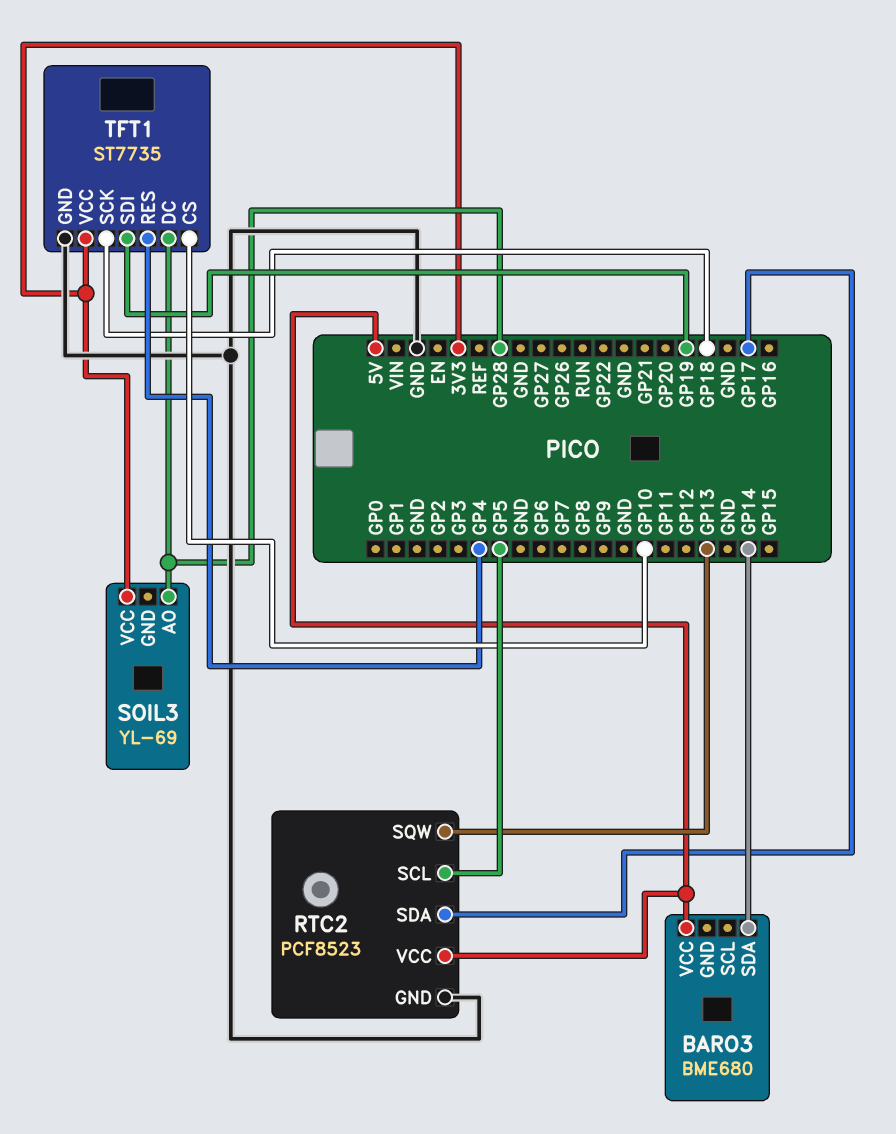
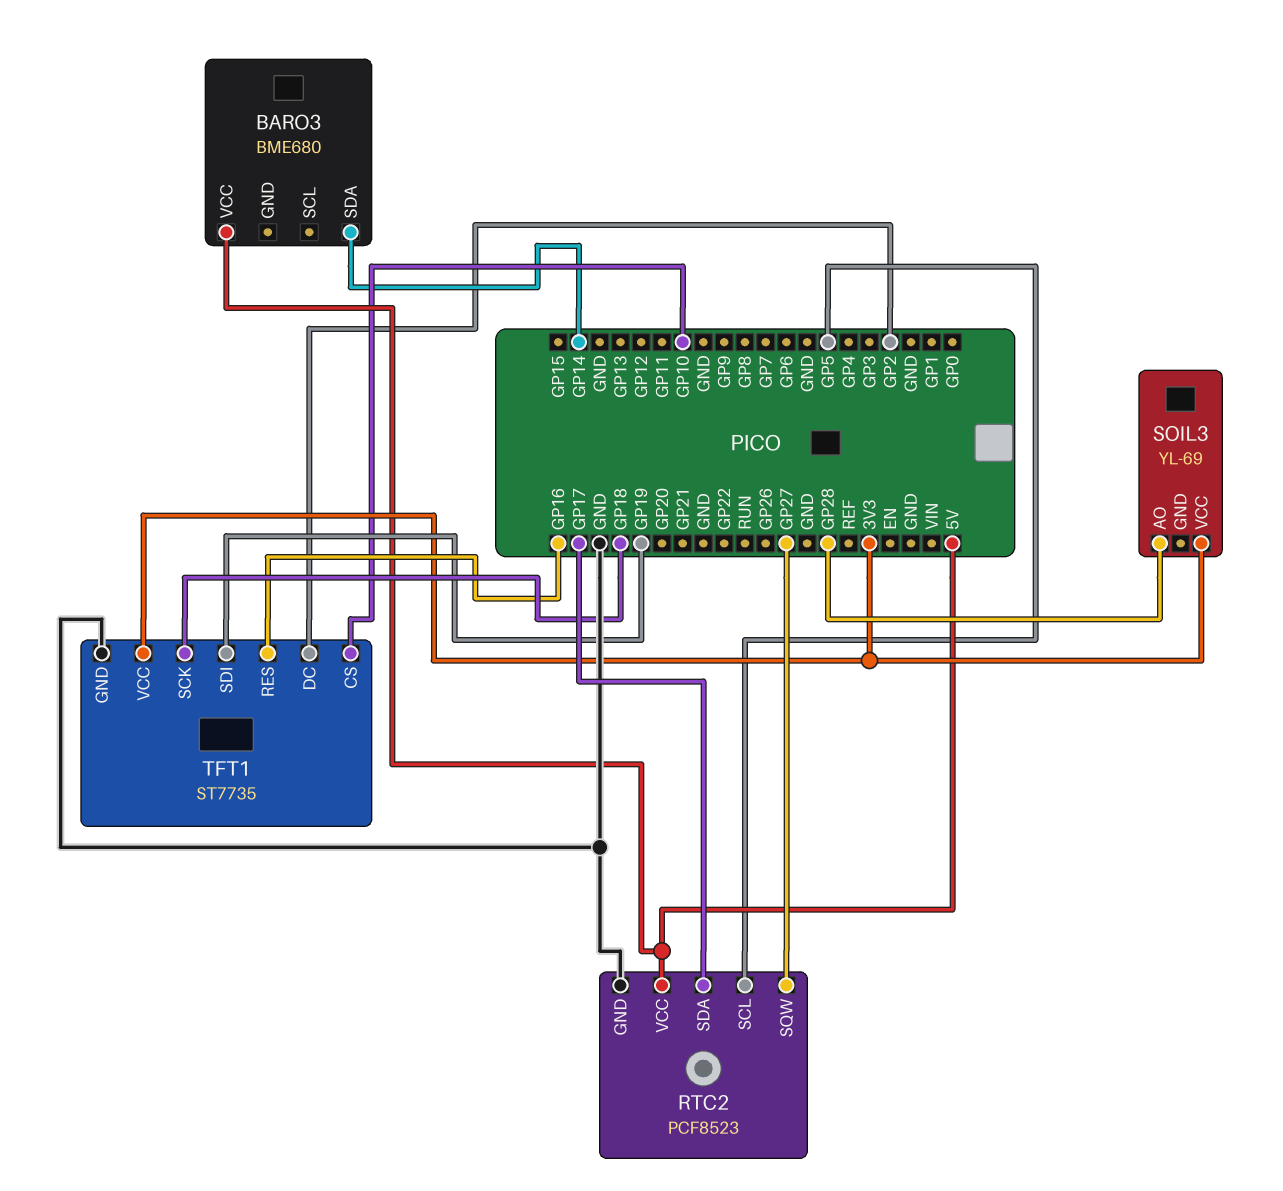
RTC2 pin SQW: GP13 -> GP27
TFT1 pin DC: GP28 -> GP2
TFT1 pin RES: GP4 -> GP16

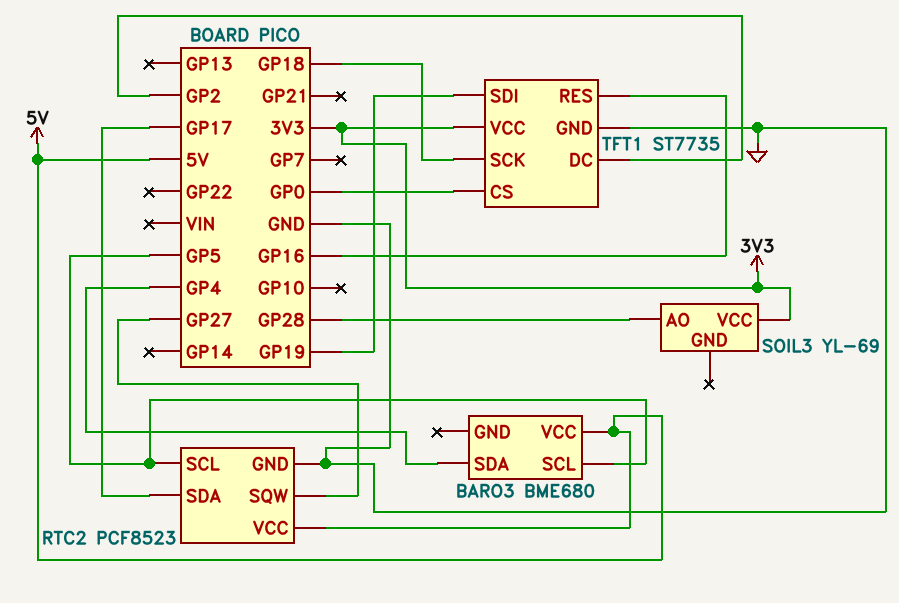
BARO3 pin SCL: none -> GP5
BARO3 pin SDA: GP14 -> GP4
TFT1 pin CS: GP10 -> GP0

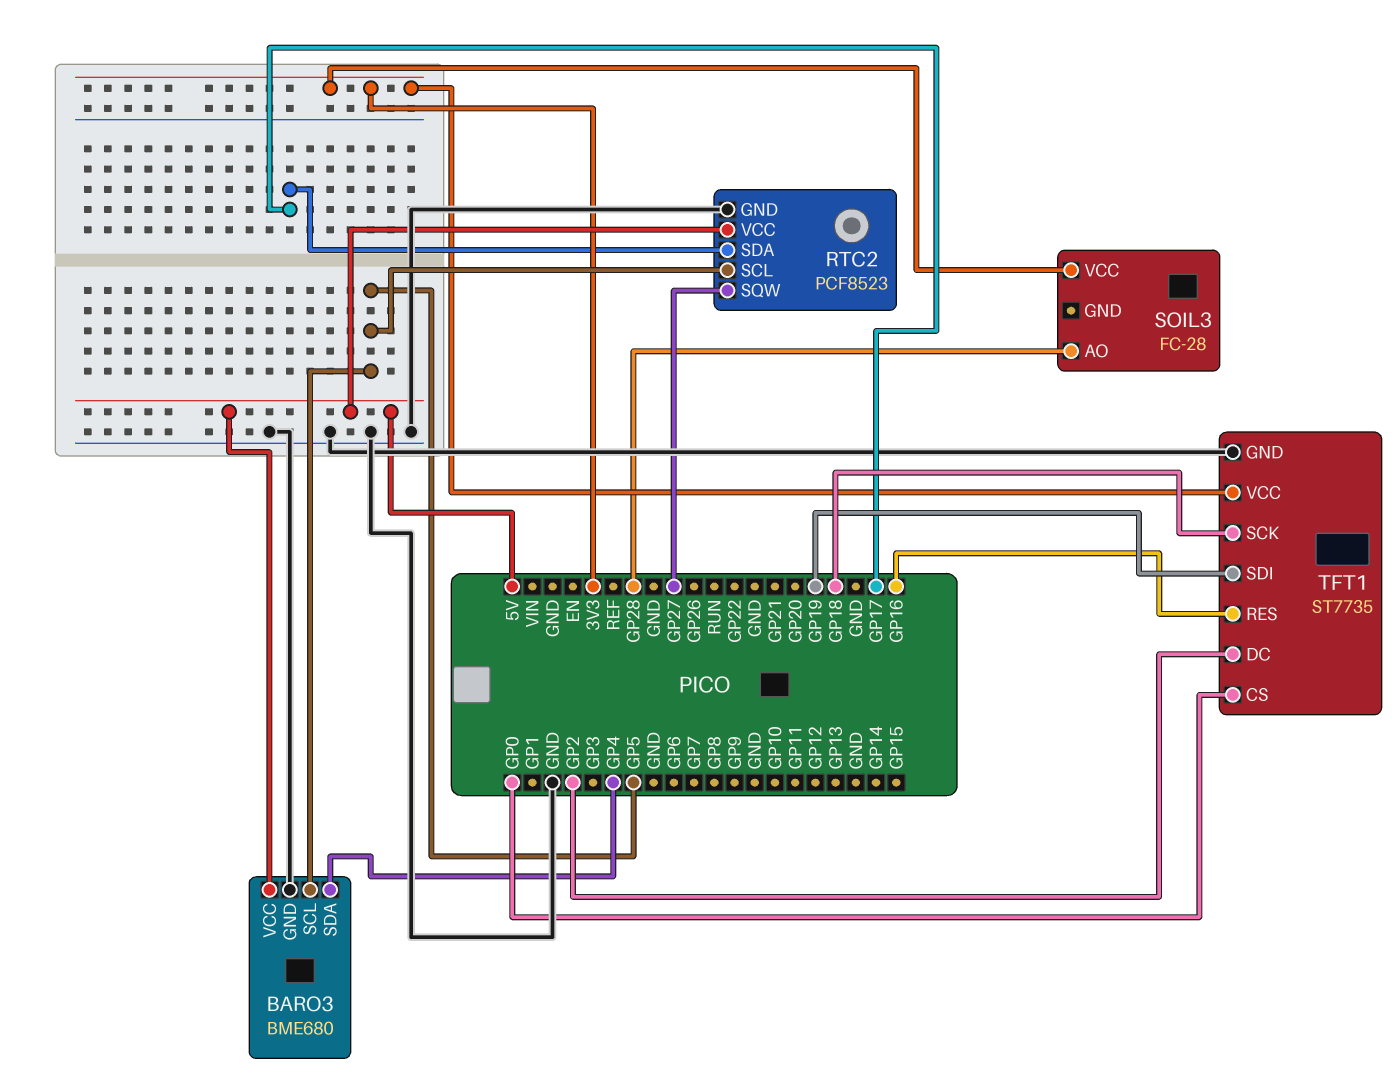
BARO3 pin GND: none -> GND
SOIL3: YL-69 -> FC-28

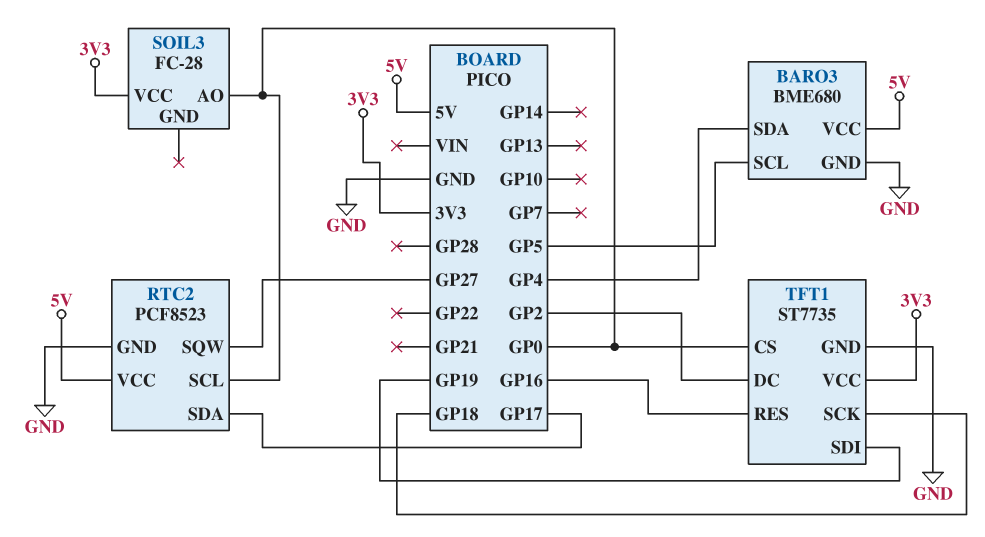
RTC2 pin SCL: GP5 -> GP0
SOIL3 pin AO: GP28 -> GP0

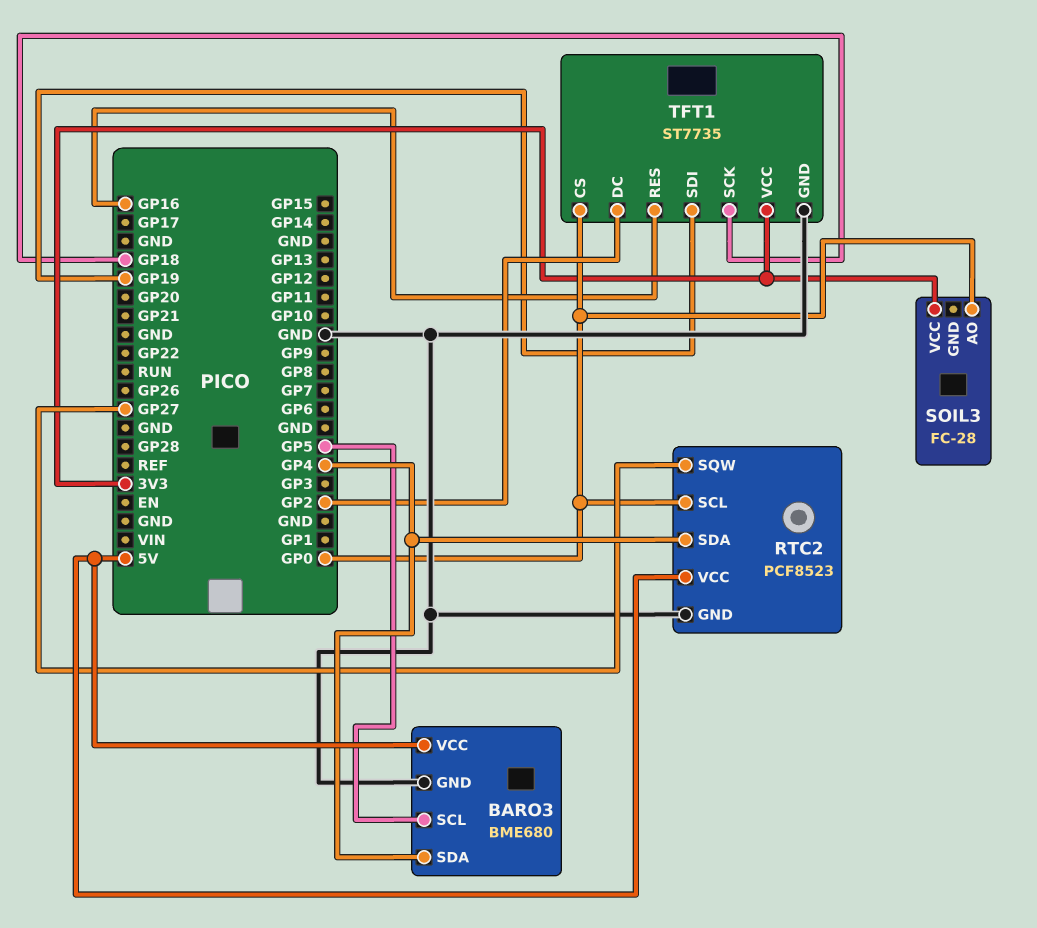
RTC2 pin SDA: GP17 -> GP4

